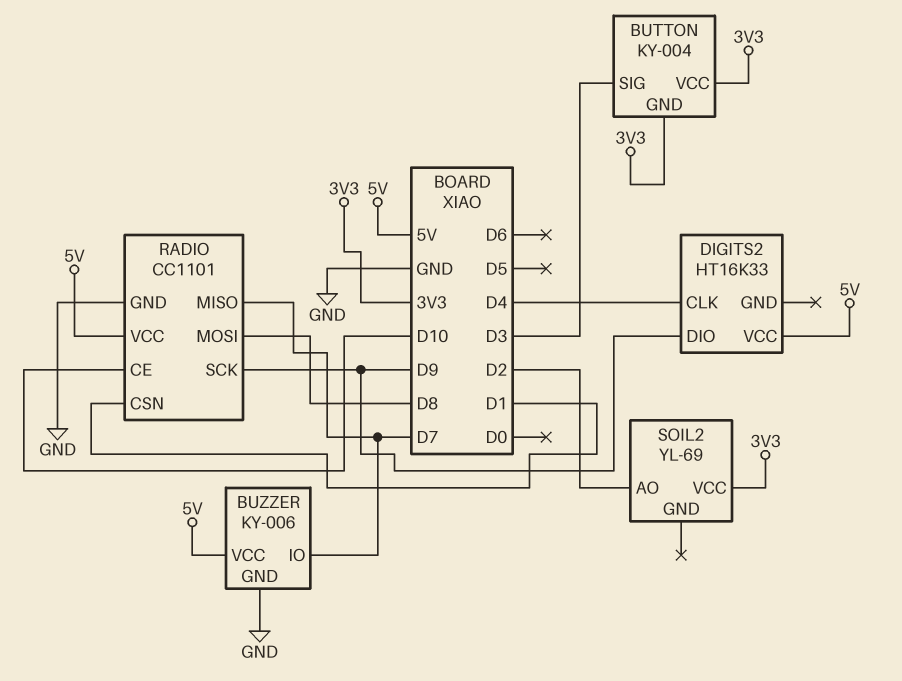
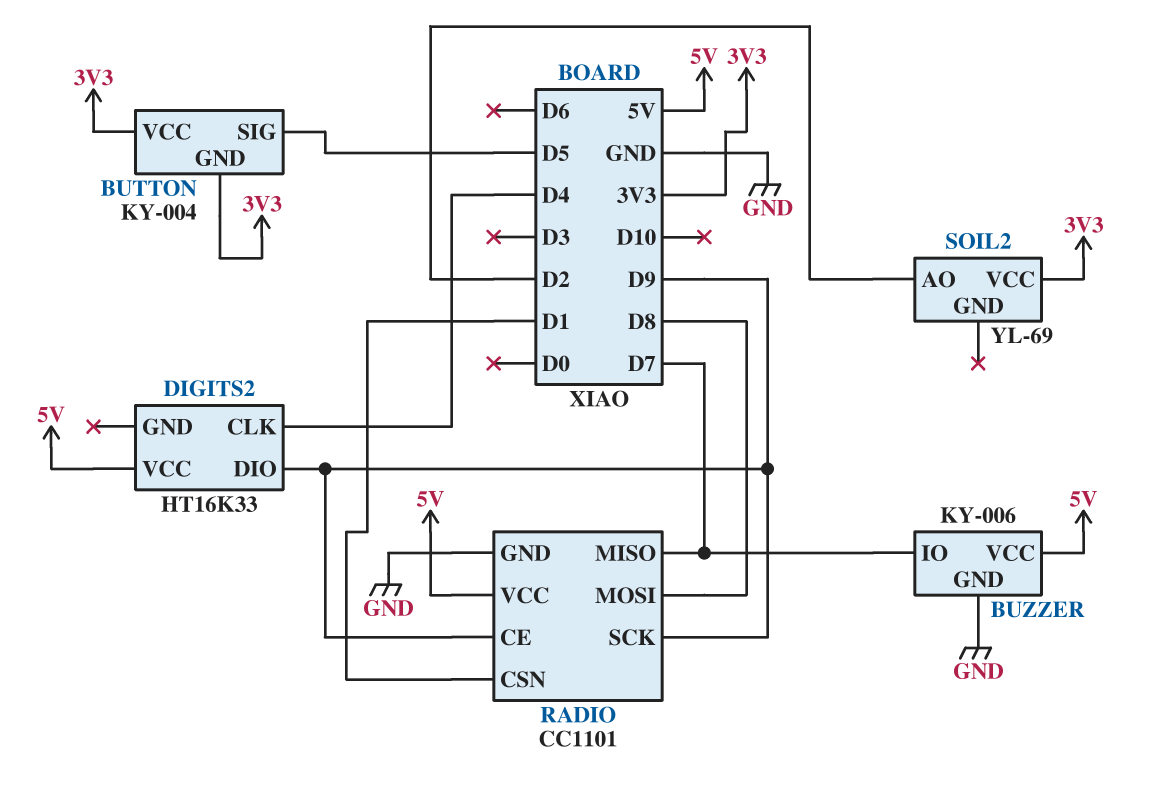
BUTTON pin SIG: D3 -> D5
RADIO pin CE: D10 -> D9

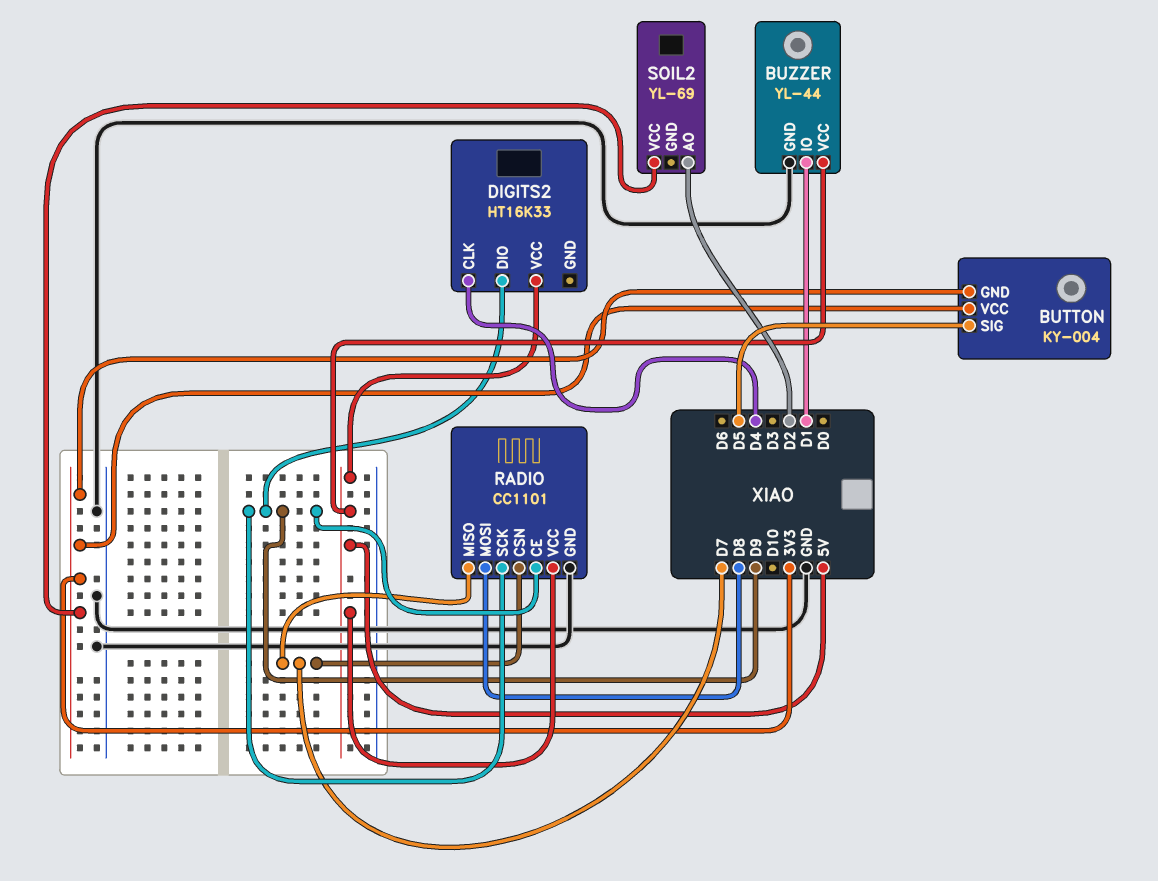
BUZZER: KY-006 -> YL-44
BUZZER pin IO: D7 -> D1
RADIO pin CSN: D1 -> D7

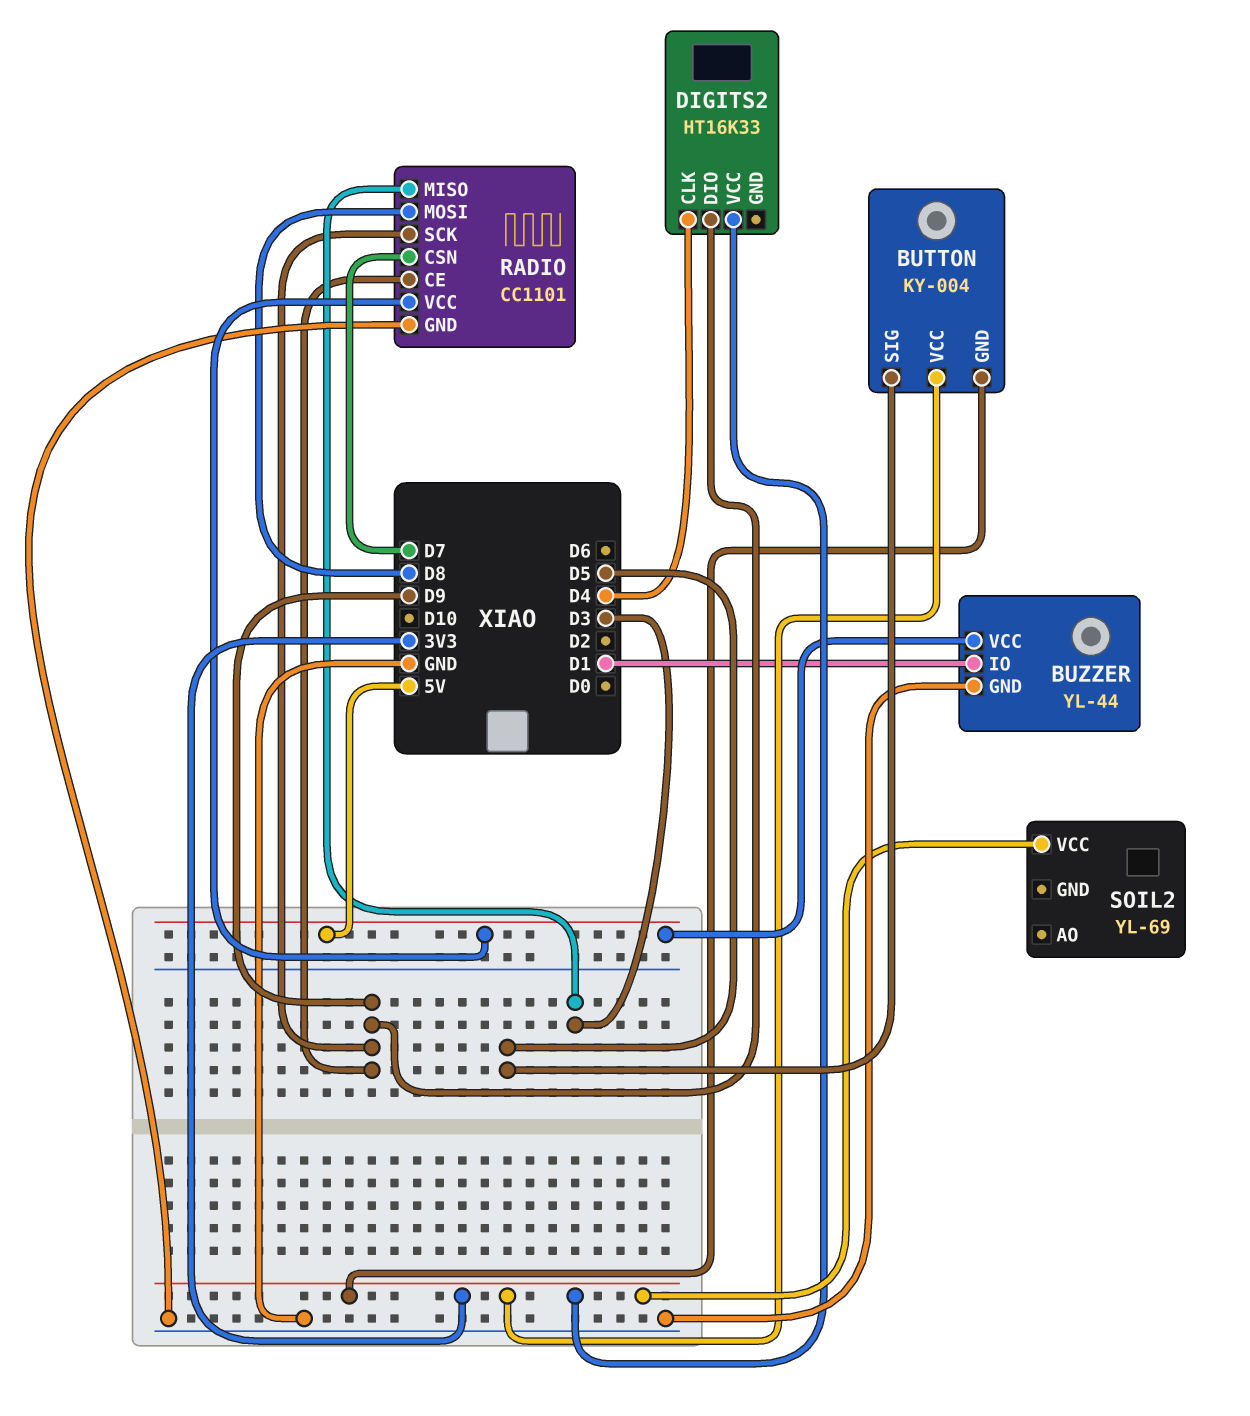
DIGITS2 pin VCC: 5V -> 3V3
RADIO pin MISO: D7 -> D3
SOIL2 pin AO: D2 -> none

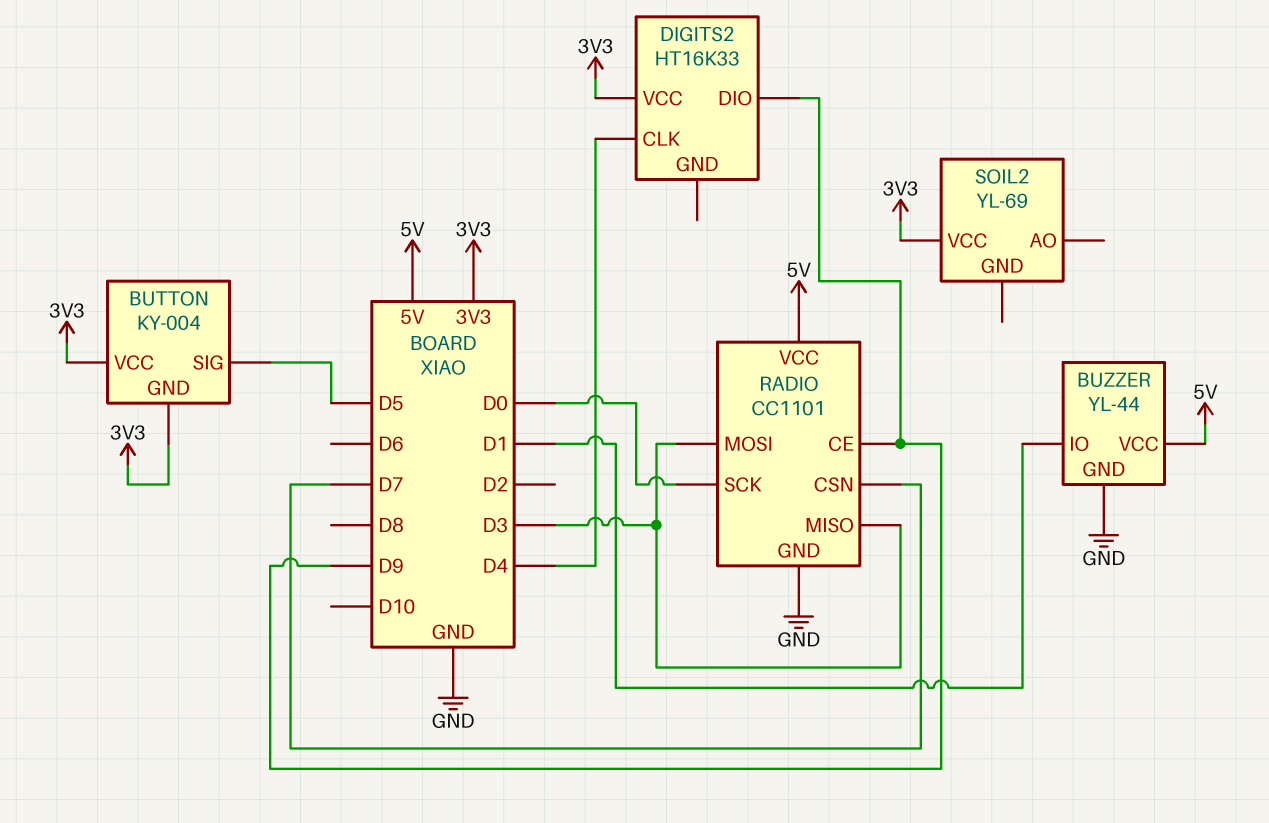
RADIO pin MOSI: D8 -> D3
RADIO pin SCK: D9 -> D0

